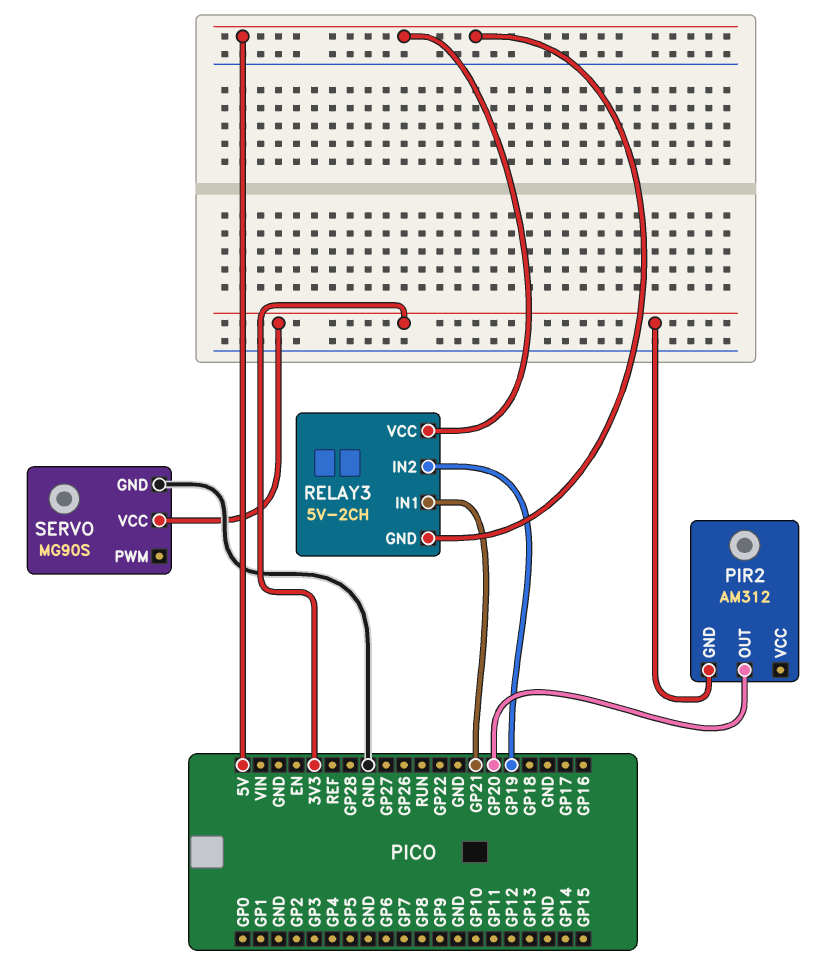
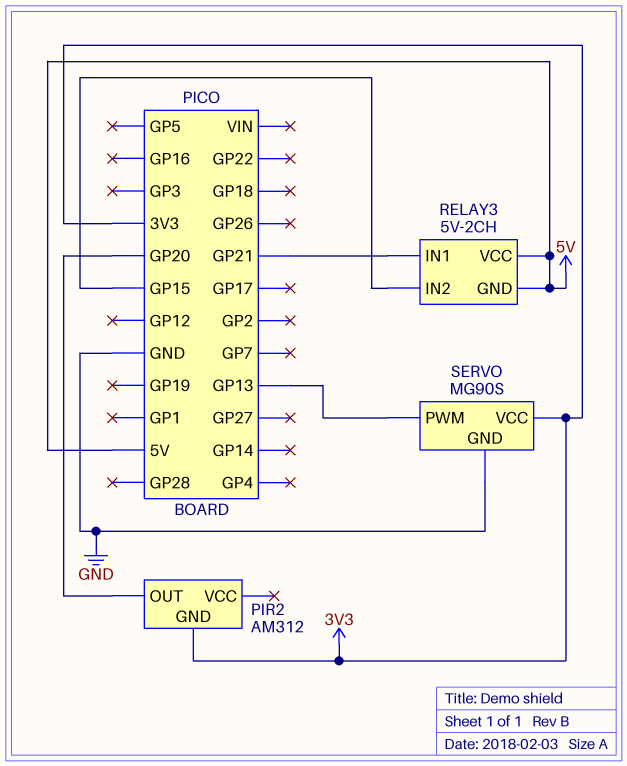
RELAY3 pin IN2: GP19 -> GP15
SERVO pin PWM: none -> GP13

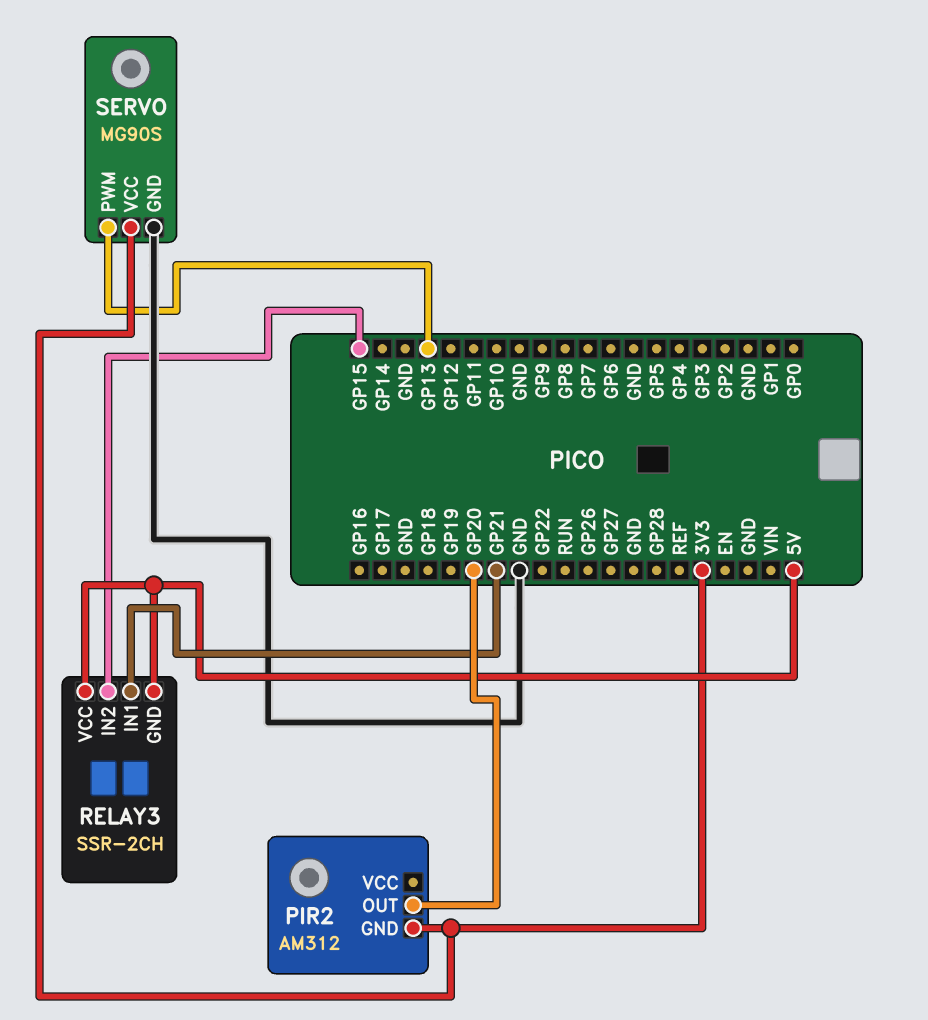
RELAY3: 5V-2CH -> SSR-2CH

